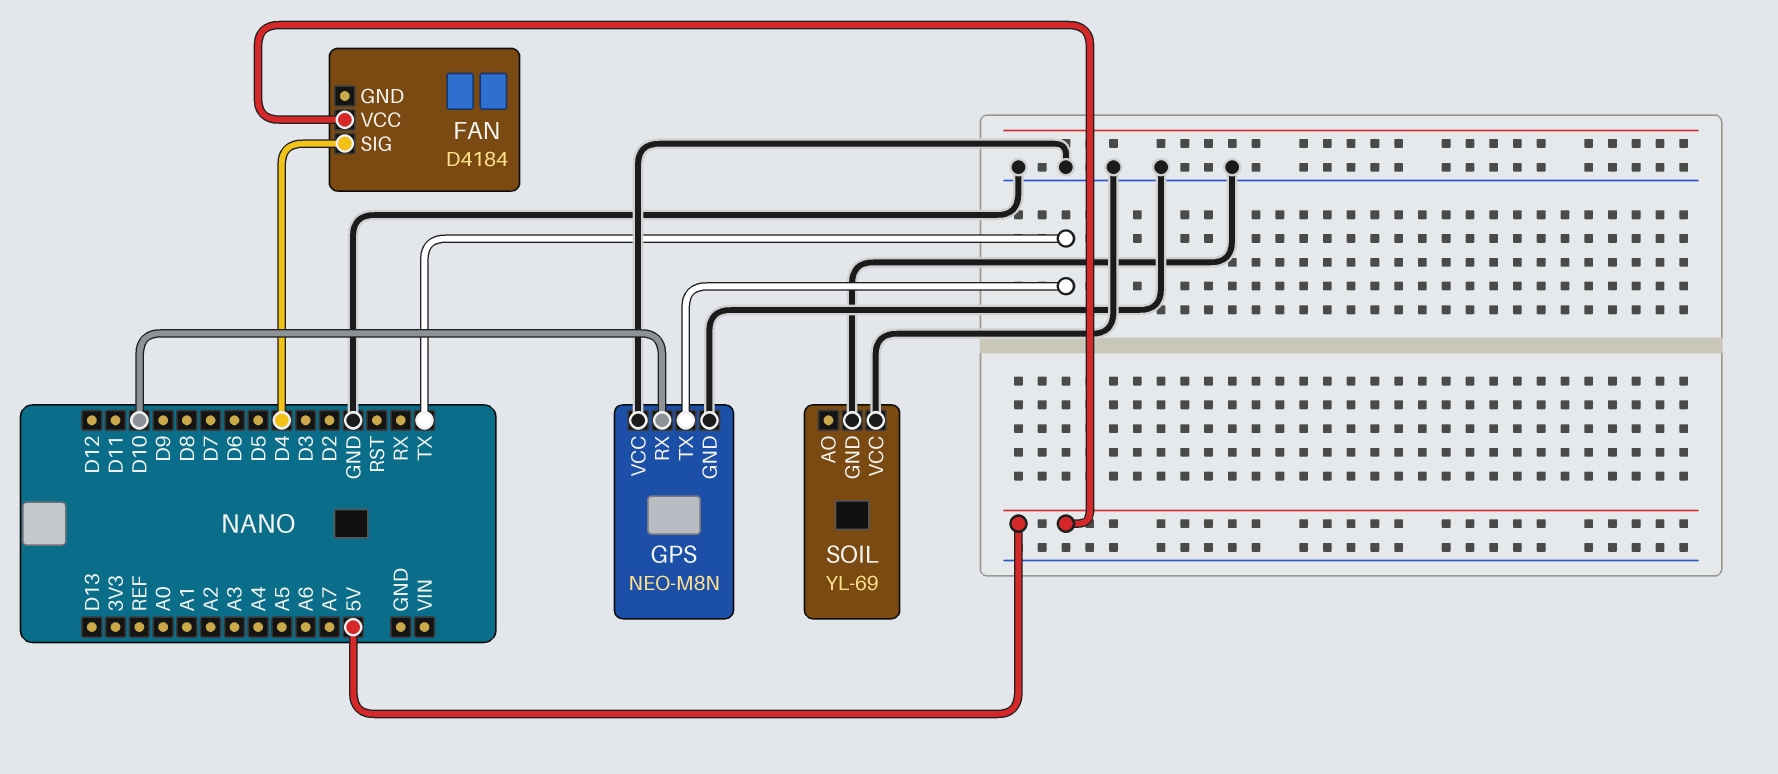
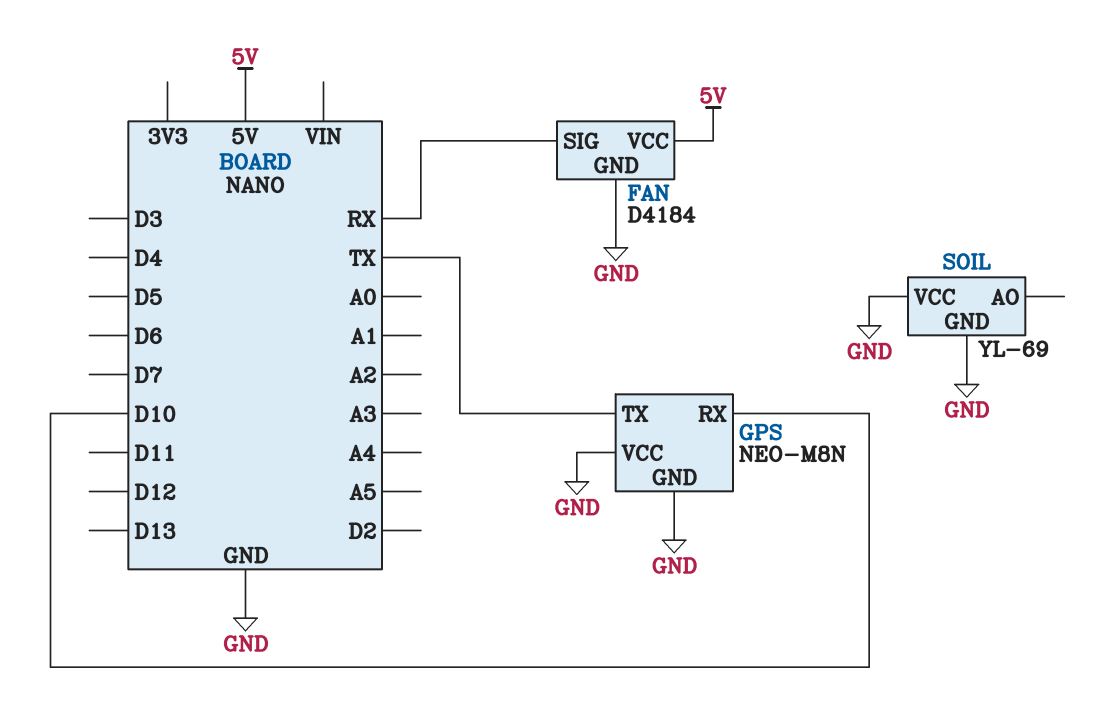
FAN pin GND: none -> GND
FAN pin SIG: D4 -> RX

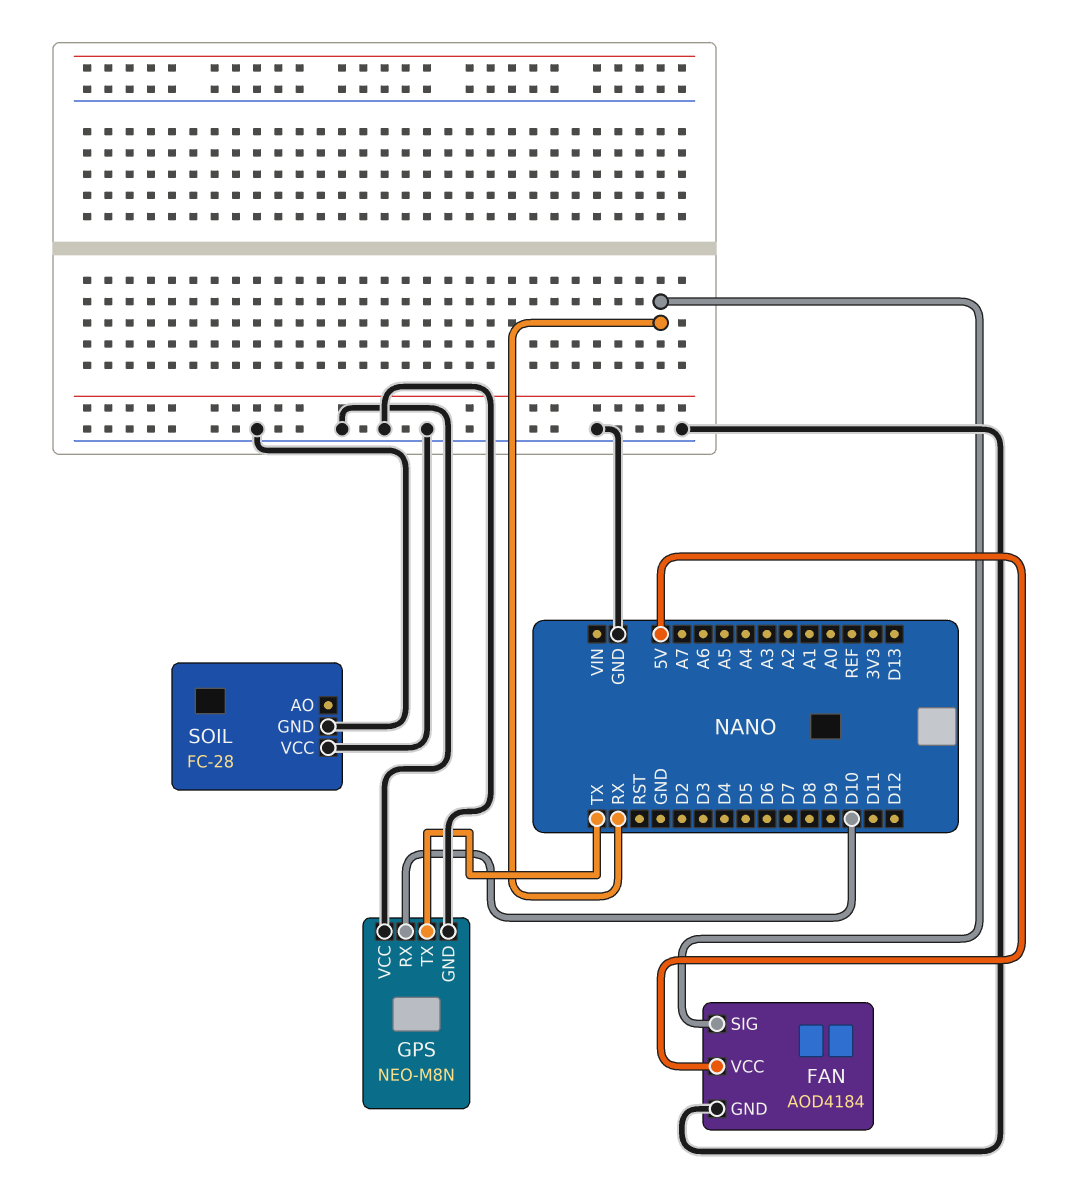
FAN: D4184 -> AOD4184
SOIL: YL-69 -> FC-28

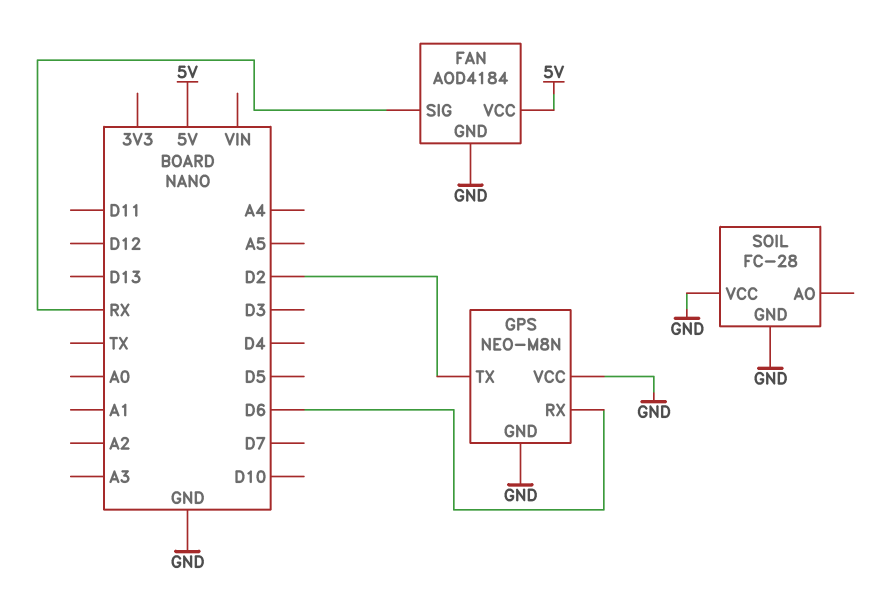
GPS pin RX: D10 -> D6
GPS pin TX: TX -> D2

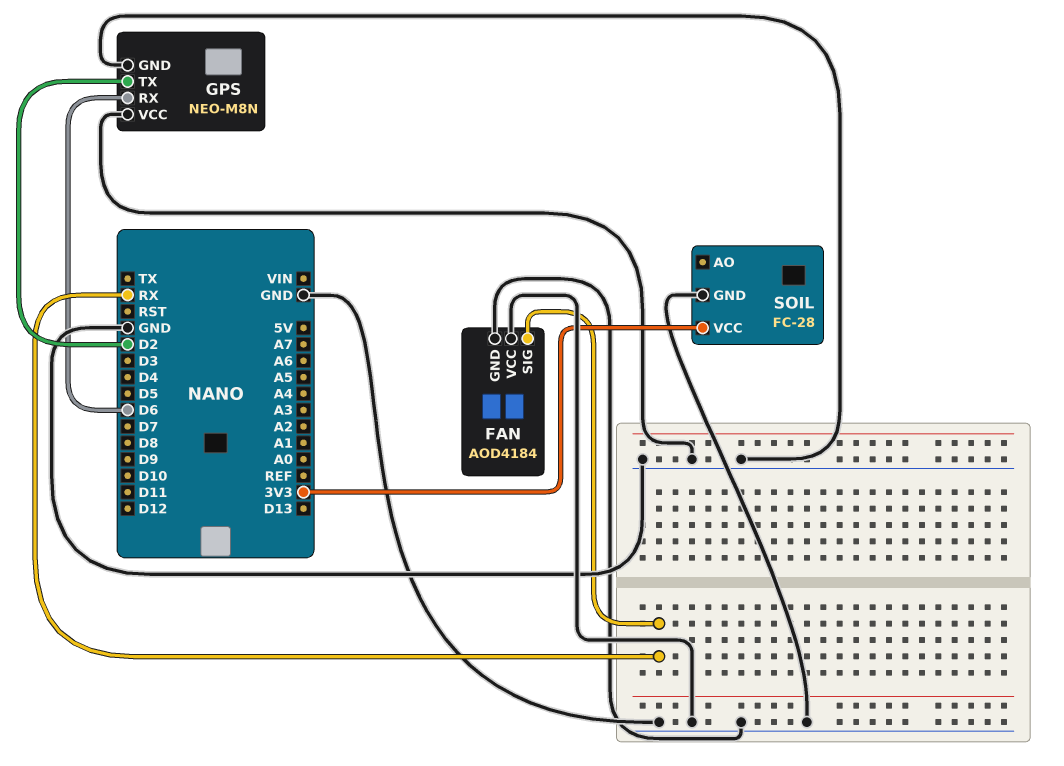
FAN pin VCC: 5V -> GND
SOIL pin VCC: GND -> 3V3

